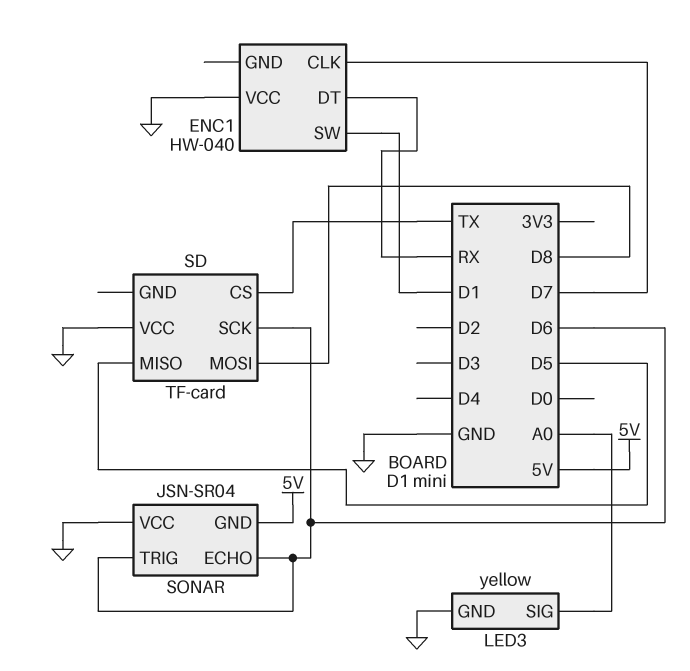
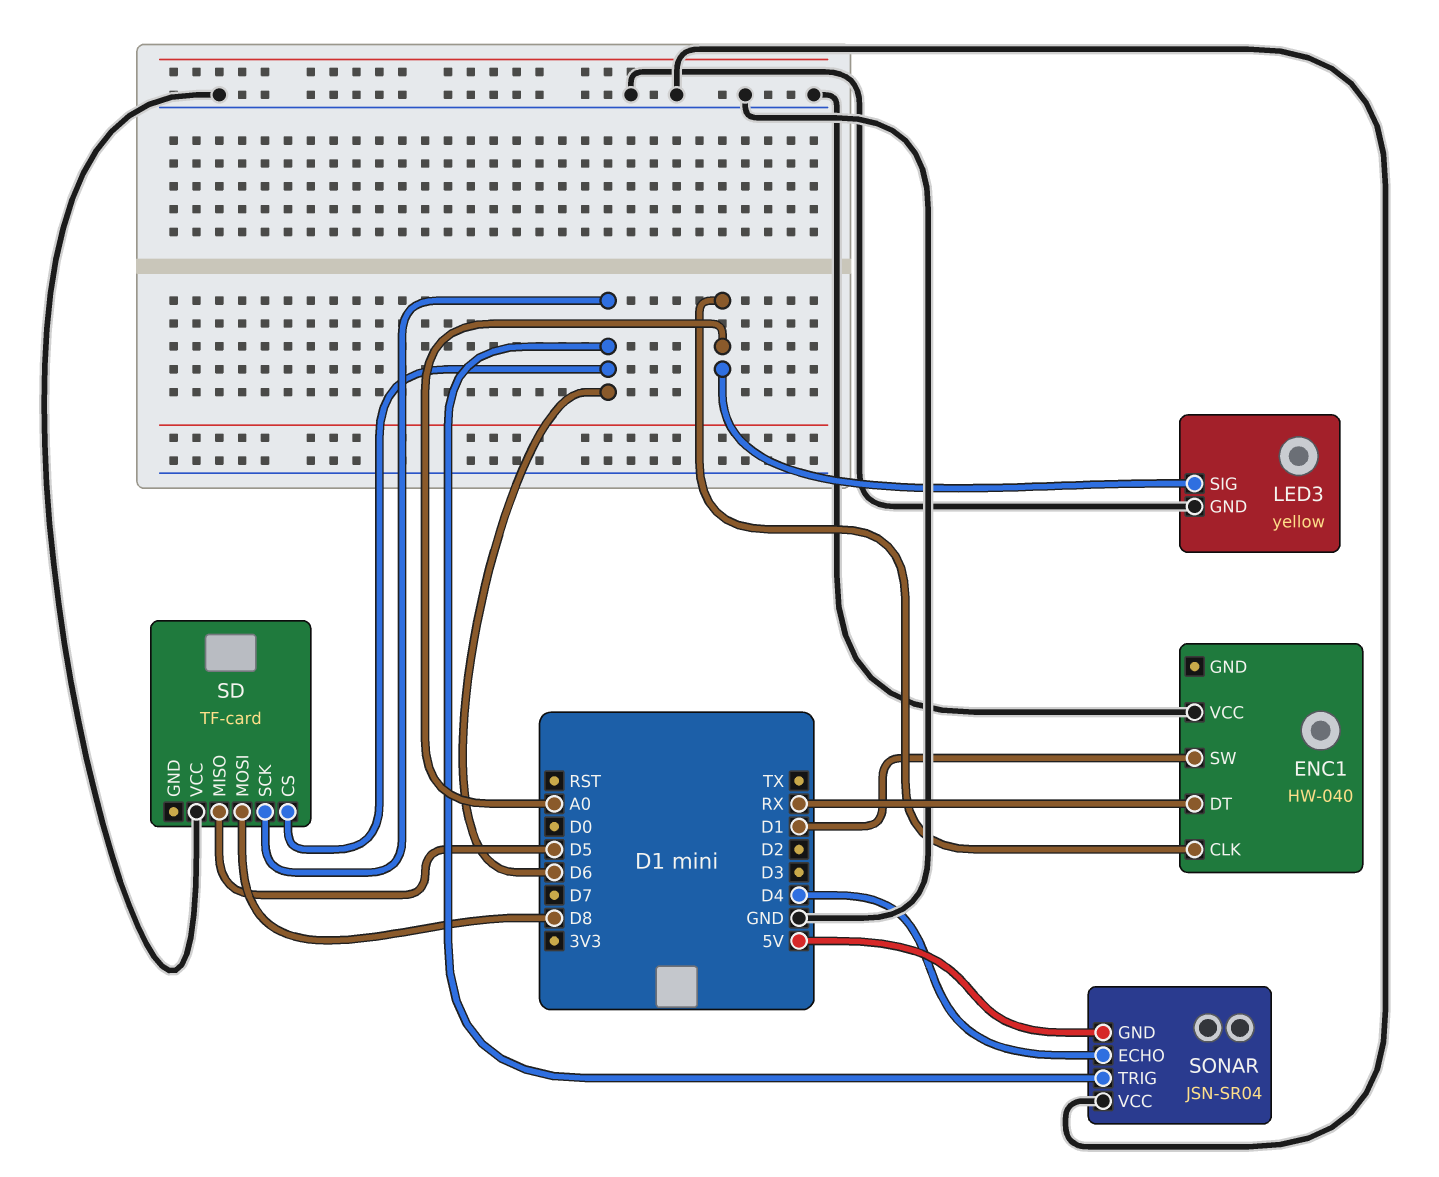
ENC1 pin CLK: D7 -> A0
SD pin CS: TX -> D6
SONAR pin ECHO: D6 -> D4

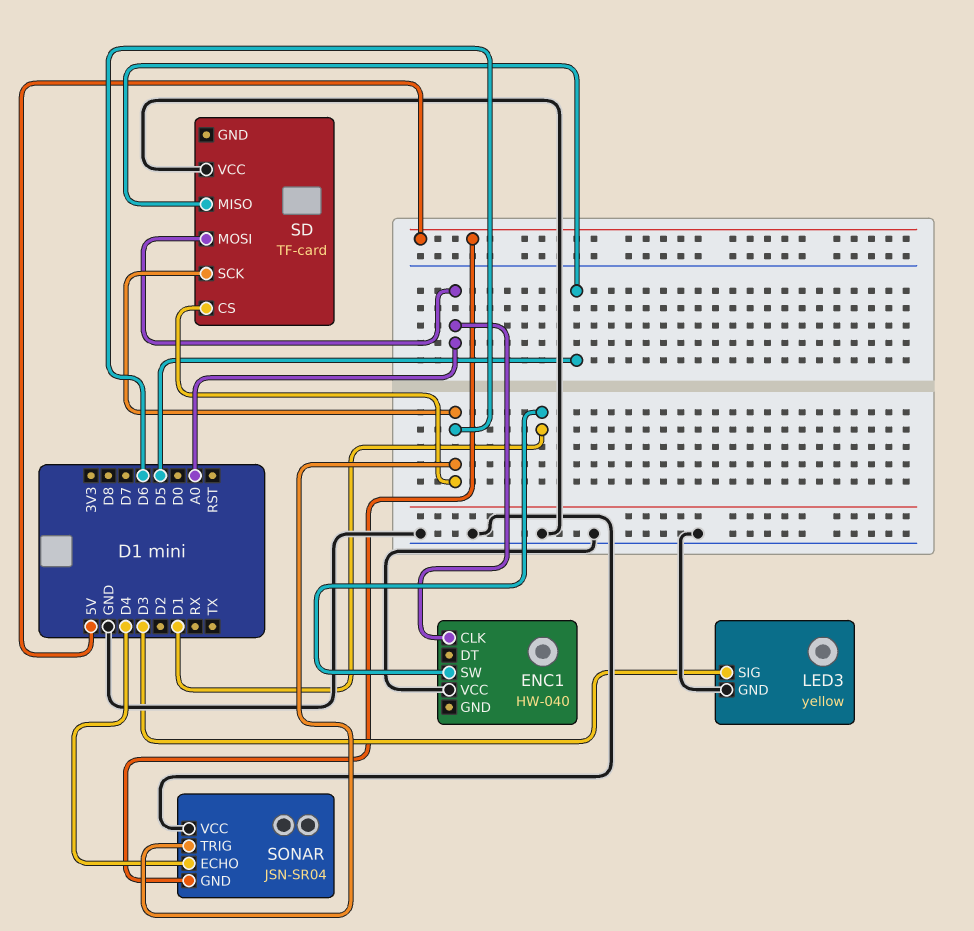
ENC1 pin DT: RX -> none
LED3 pin SIG: A0 -> D3
SD pin MOSI: D8 -> A0

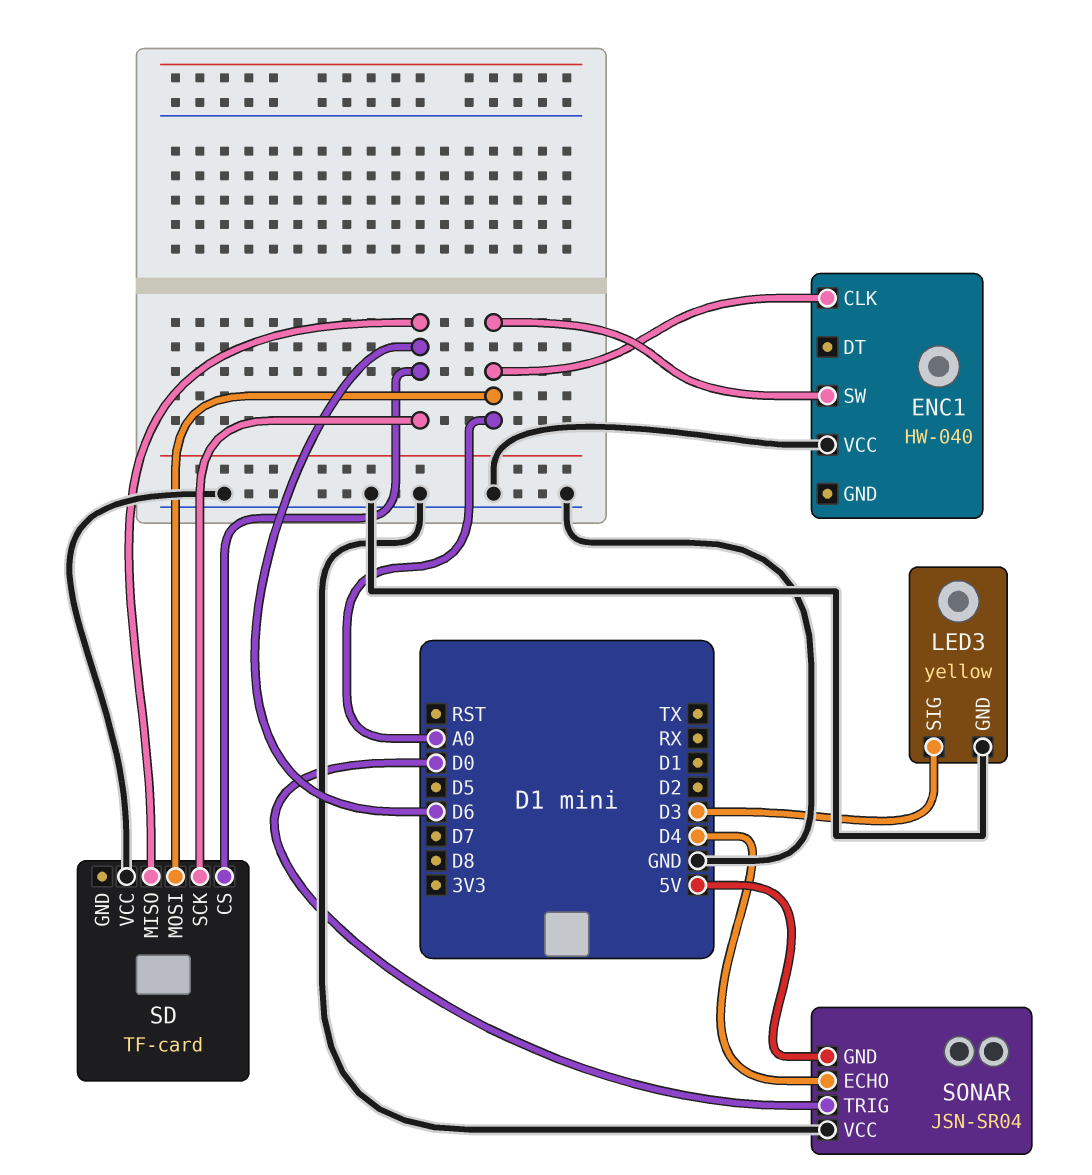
ENC1 pin SW: D1 -> A0
SD pin MISO: D5 -> D6
SONAR pin TRIG: D6 -> D0

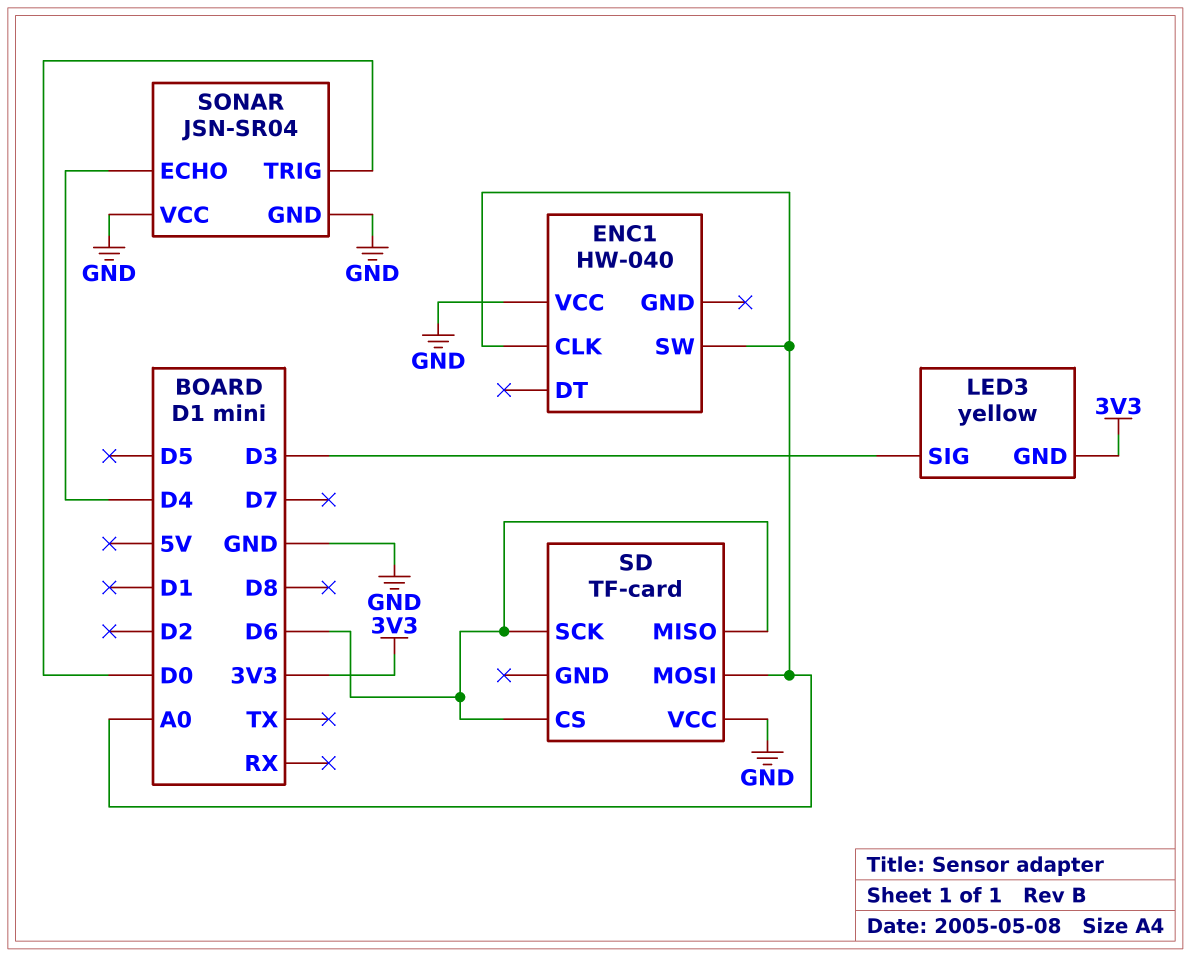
LED3 pin GND: GND -> 3V3
SONAR pin GND: 5V -> GND

